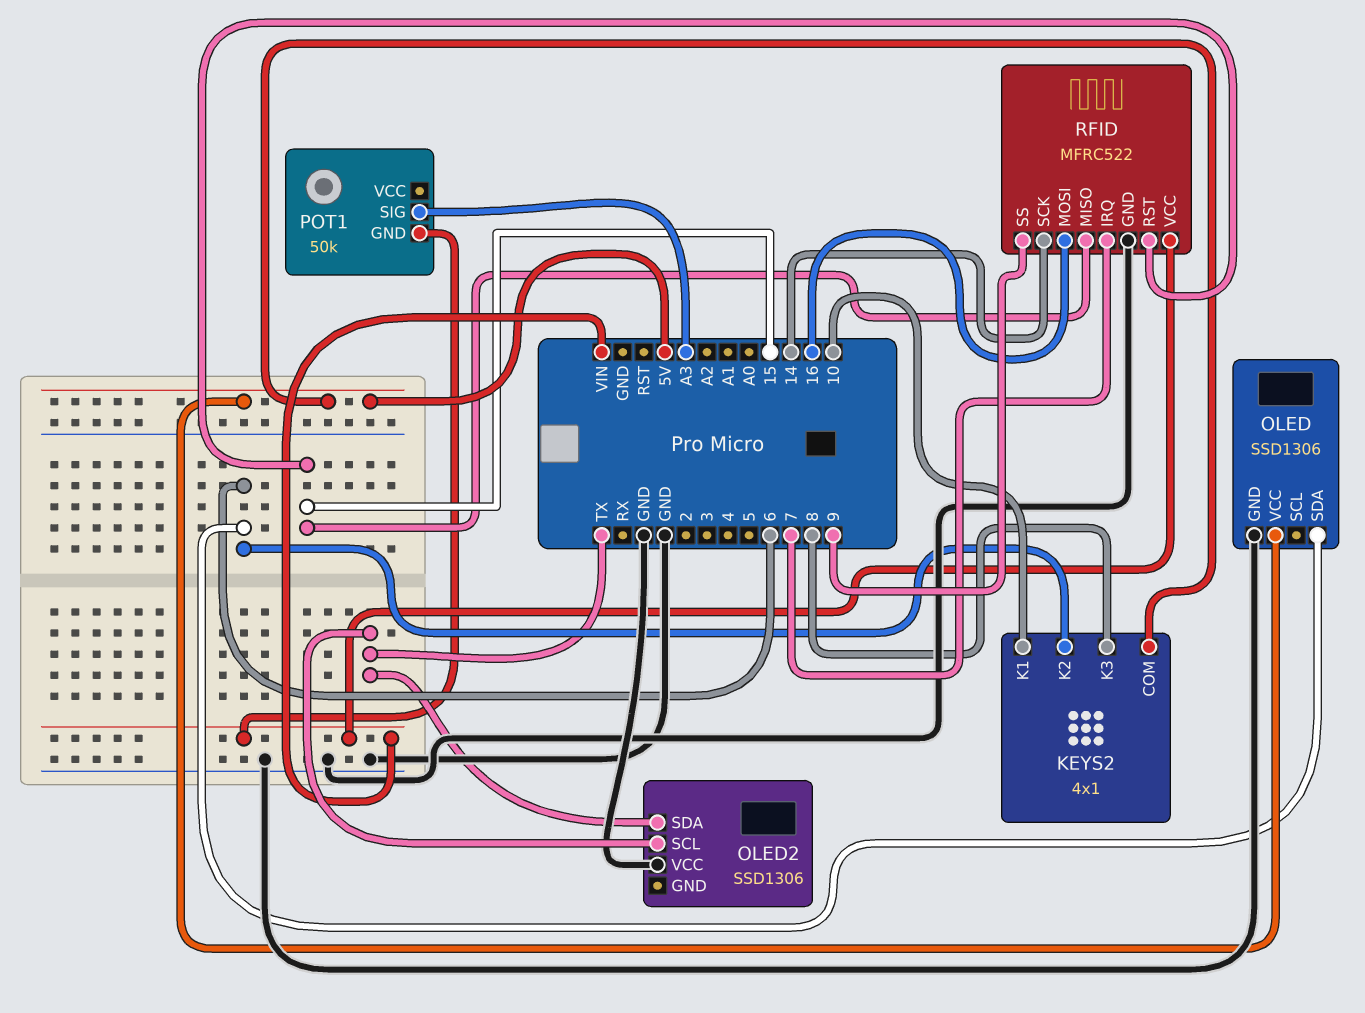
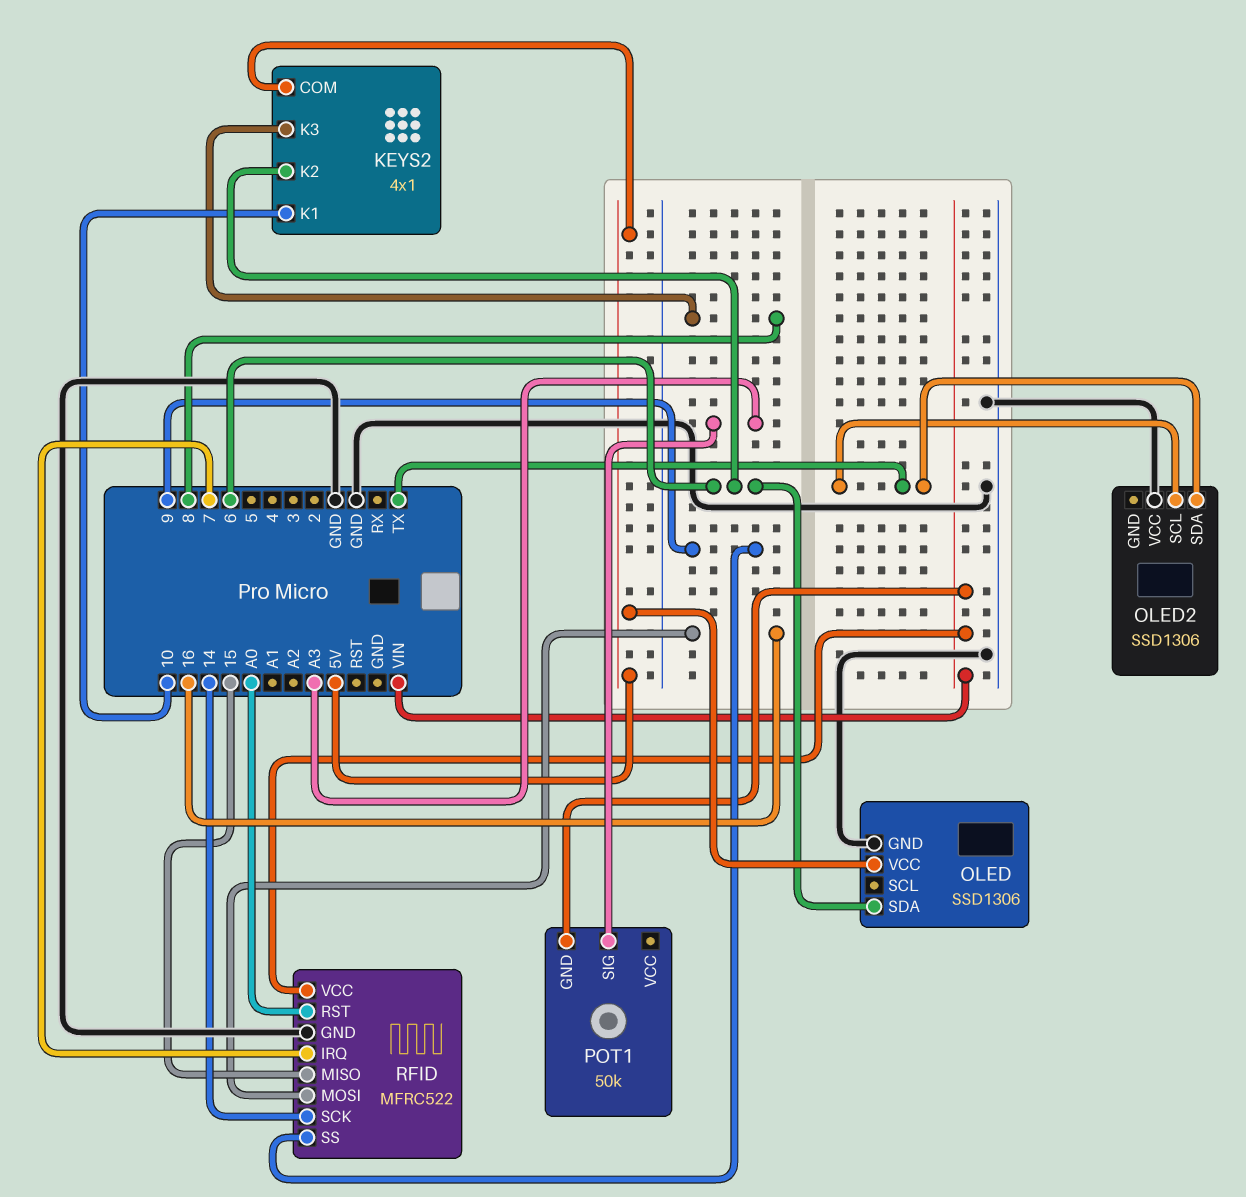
RFID pin RST: 15 -> A0

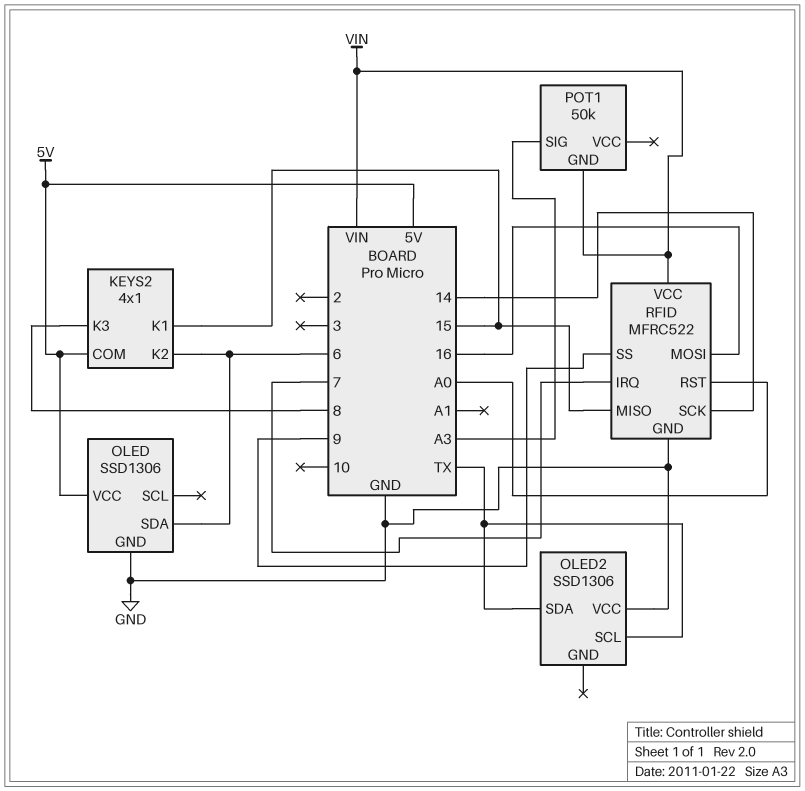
KEYS2 pin K1: 10 -> 15

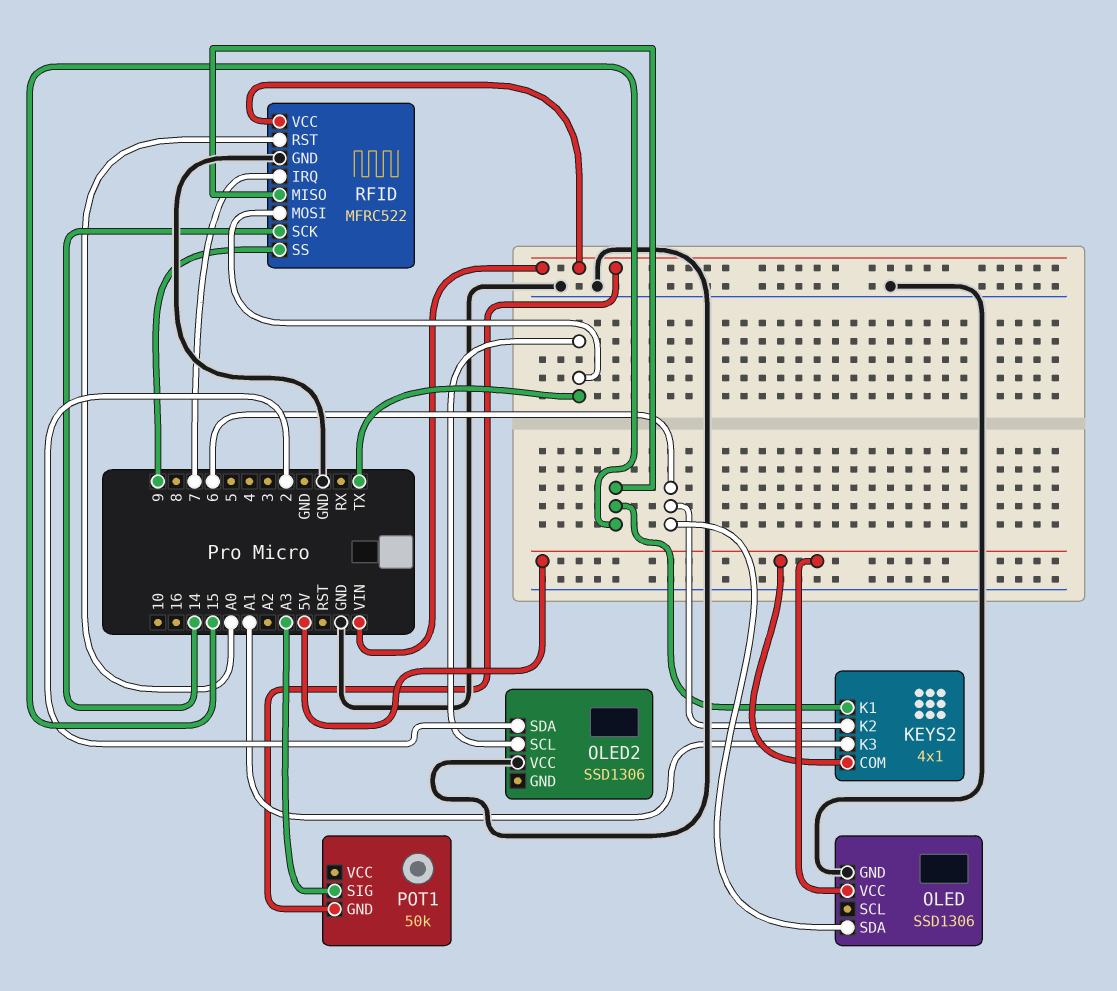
KEYS2 pin K3: 8 -> A1
OLED2 pin SDA: TX -> 2
RFID pin MOSI: 16 -> TX

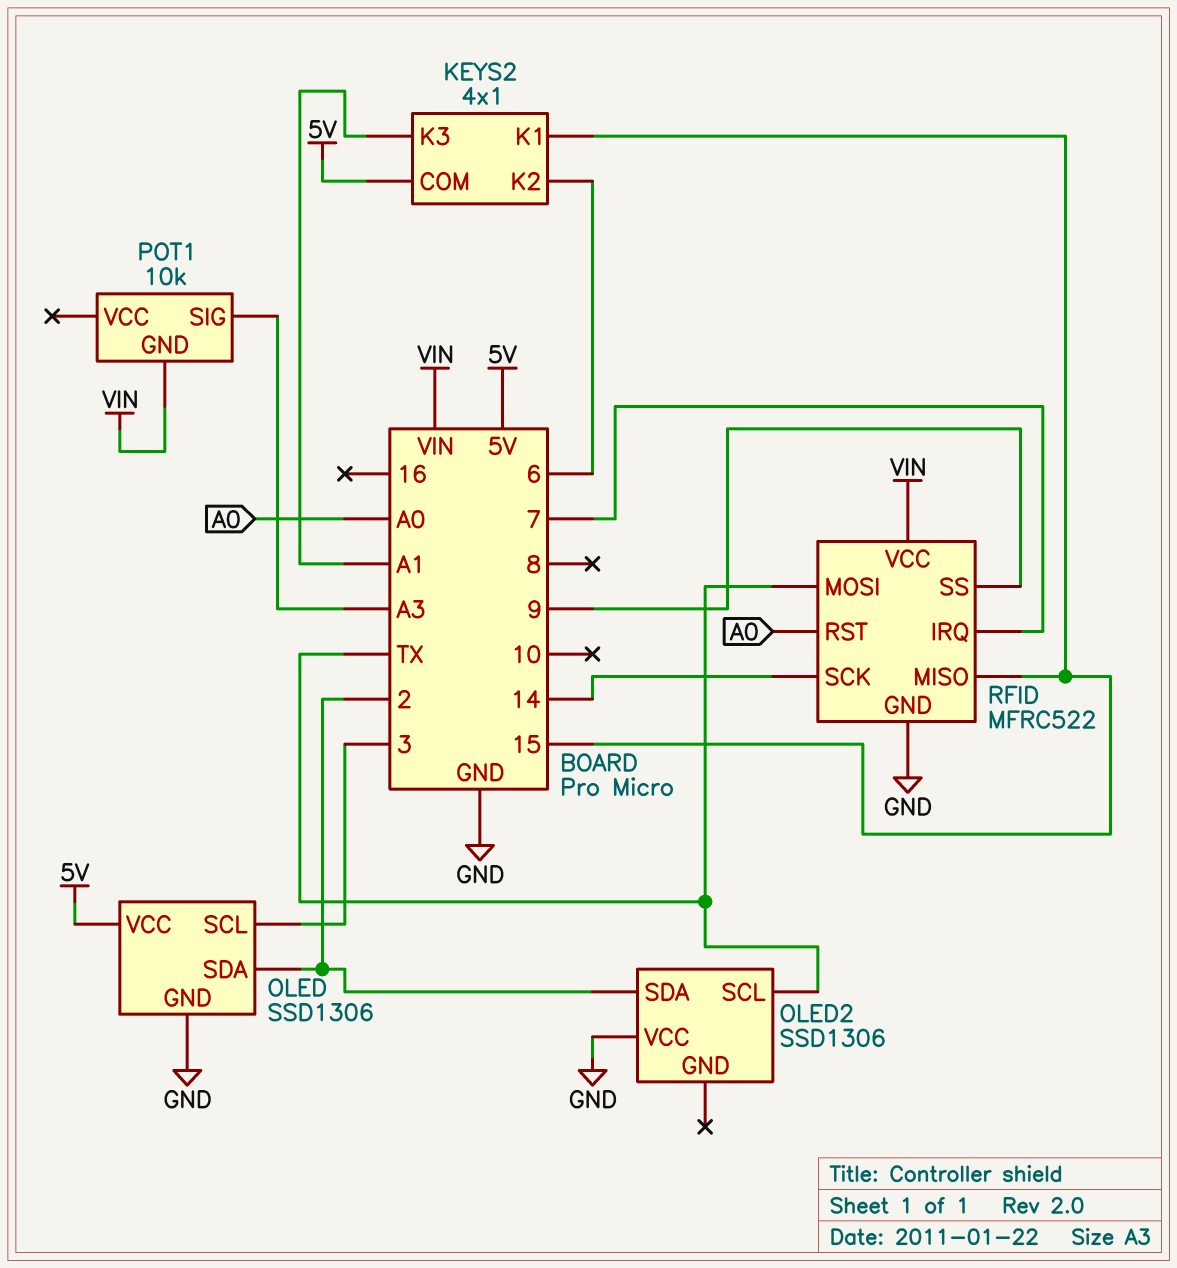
OLED pin SCL: none -> 3
OLED pin SDA: 6 -> 2
POT1: 50k -> 10k

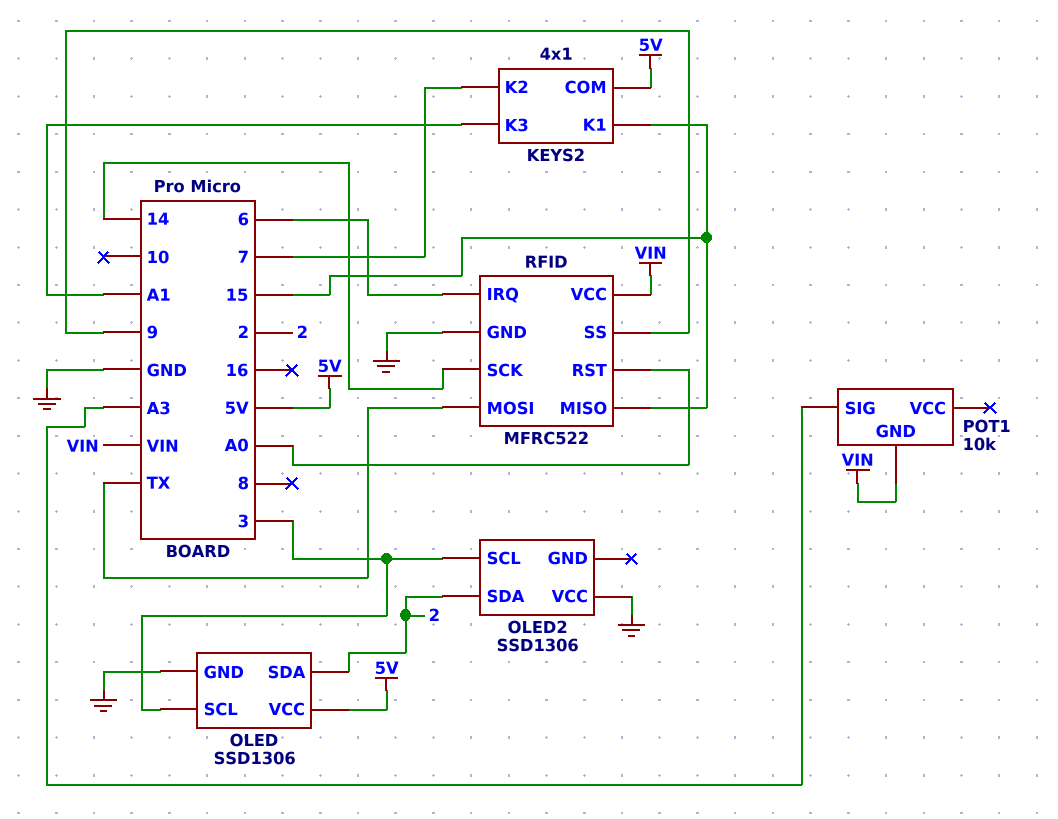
KEYS2 pin K2: 6 -> 7
OLED2 pin SCL: TX -> 3
RFID pin IRQ: 7 -> 6

